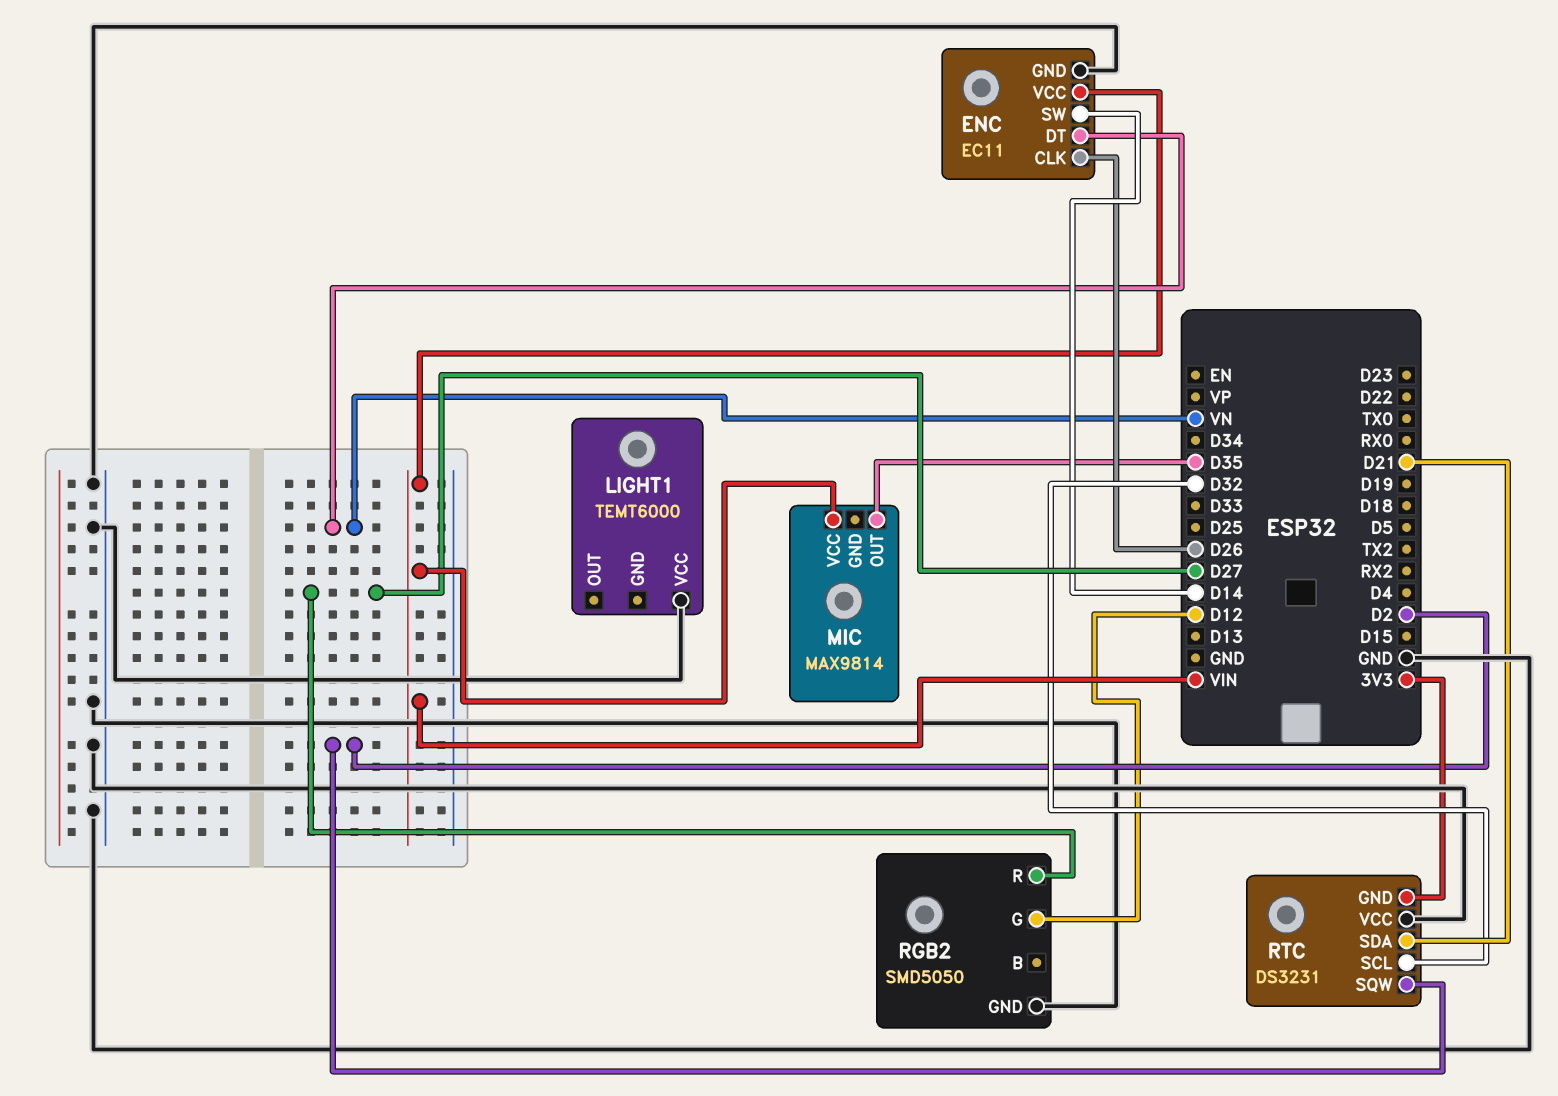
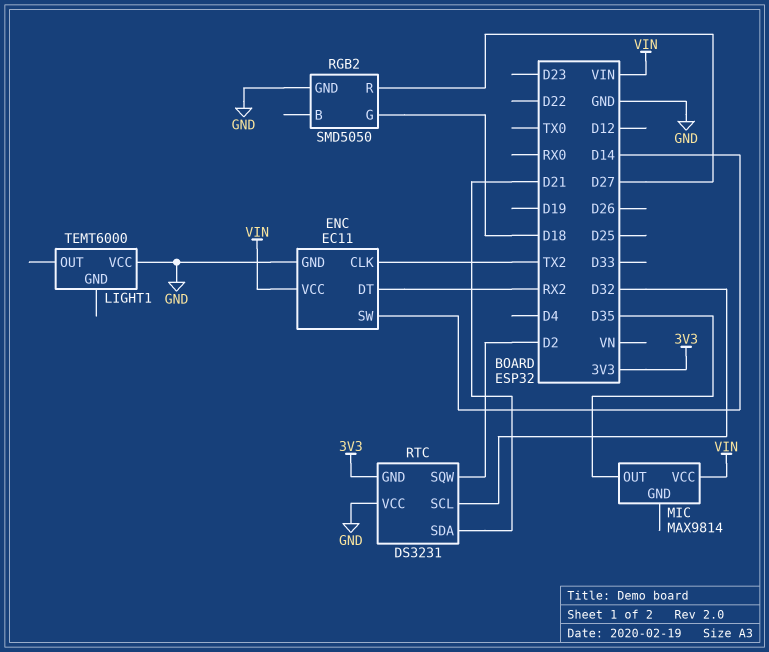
ENC pin CLK: D26 -> TX2
ENC pin DT: VN -> RX2
RGB2 pin G: D12 -> D18

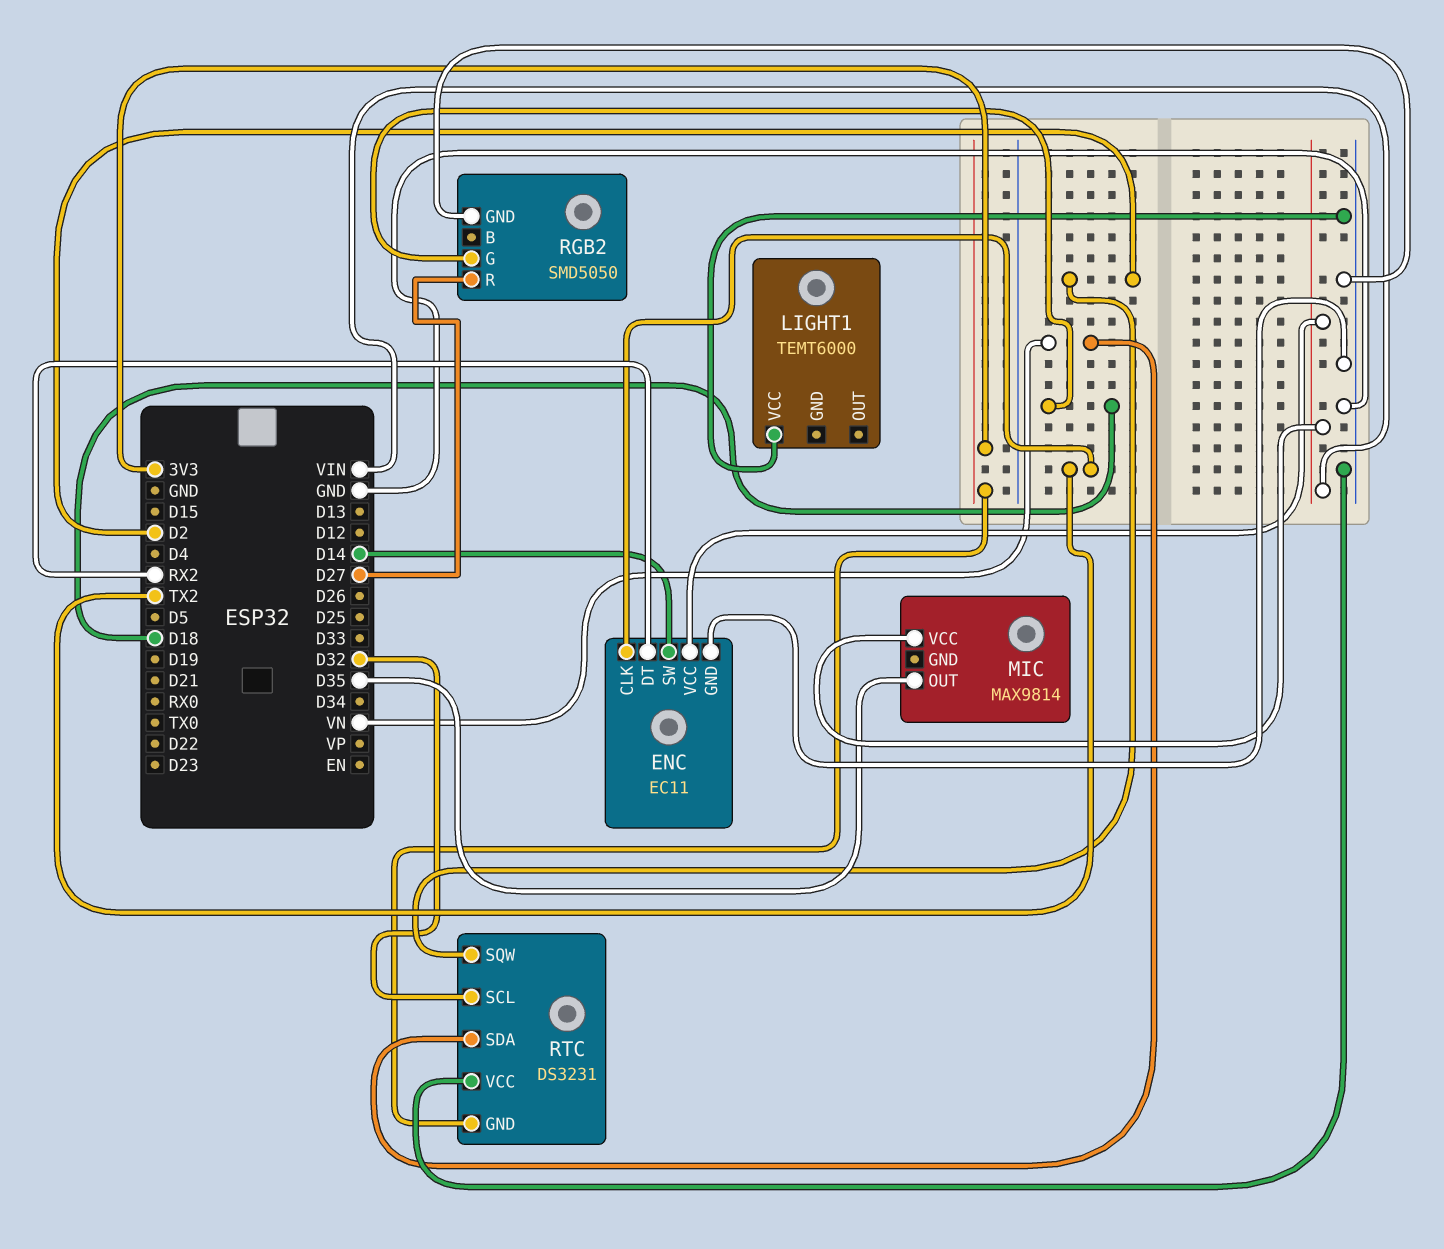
RTC pin SDA: D21 -> VN

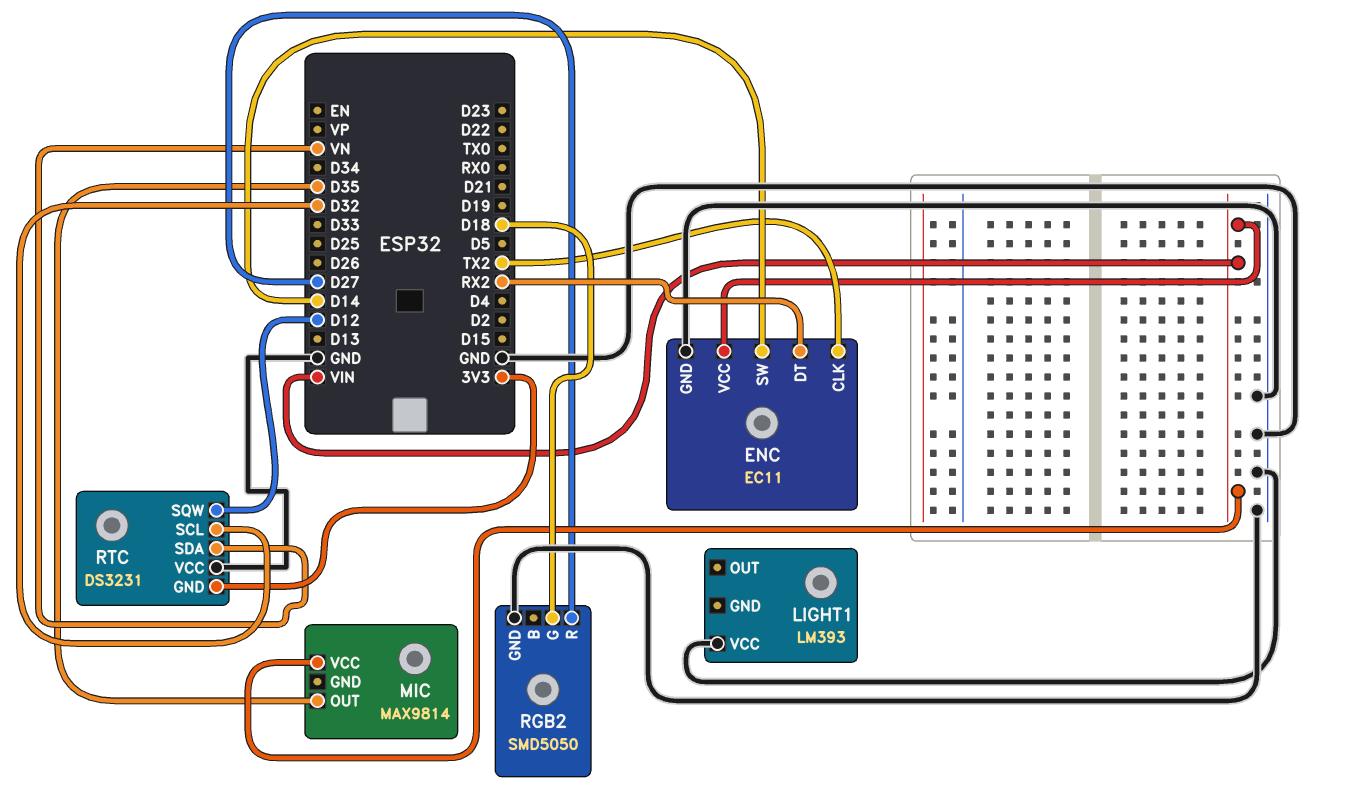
LIGHT1: TEMT6000 -> LM393
RTC pin SQW: D2 -> D12

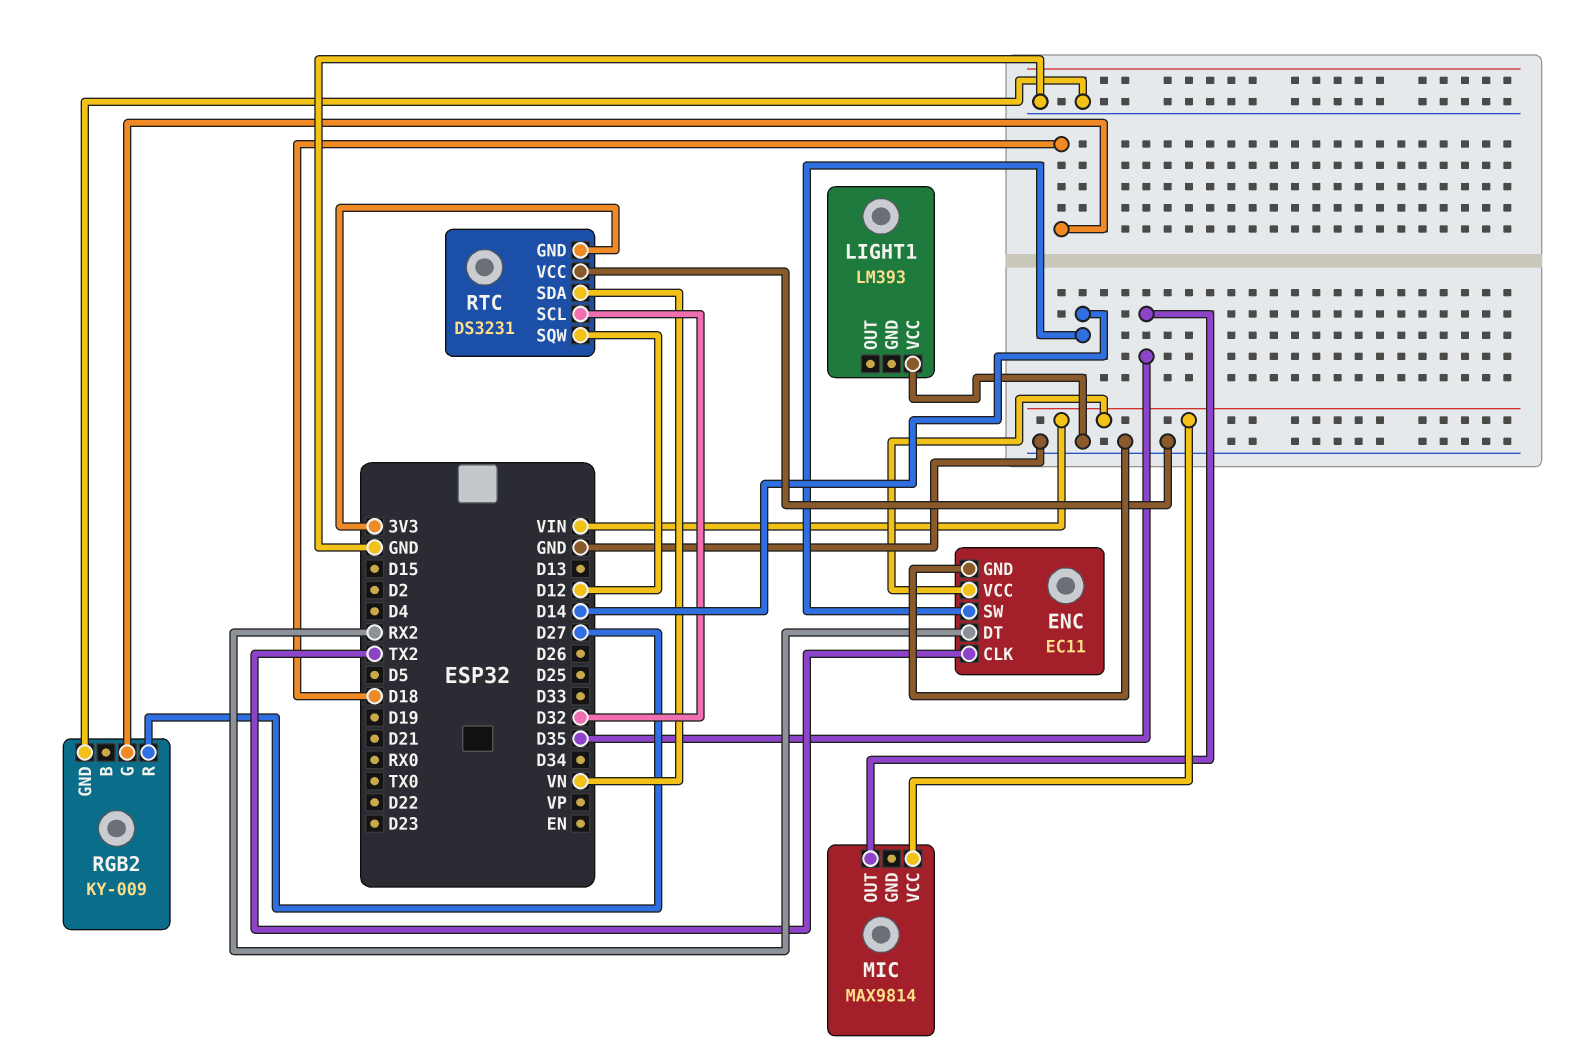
RGB2: SMD5050 -> KY-009

